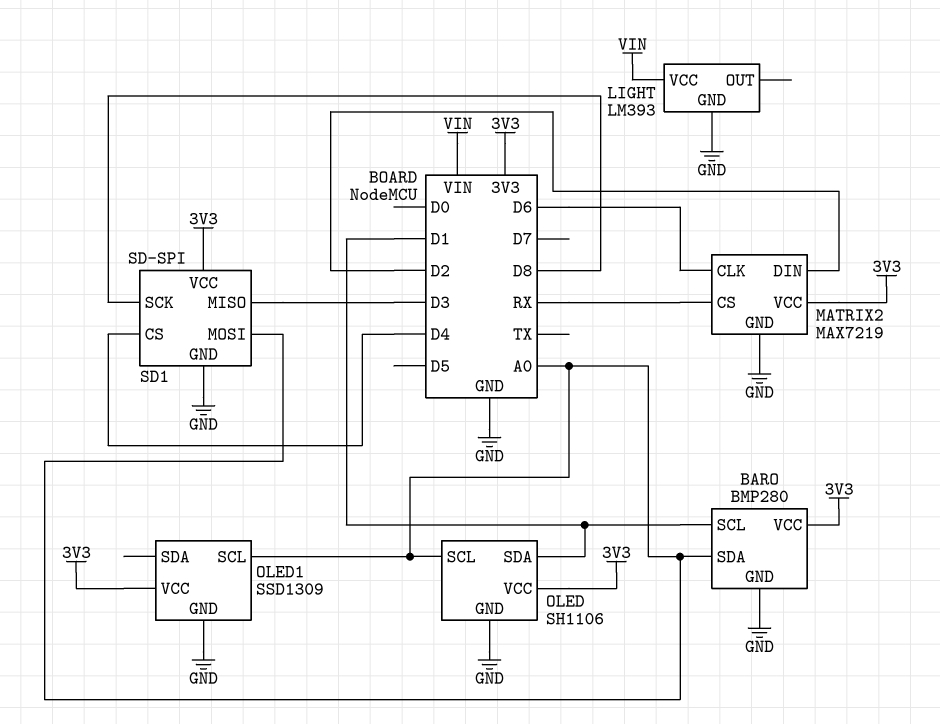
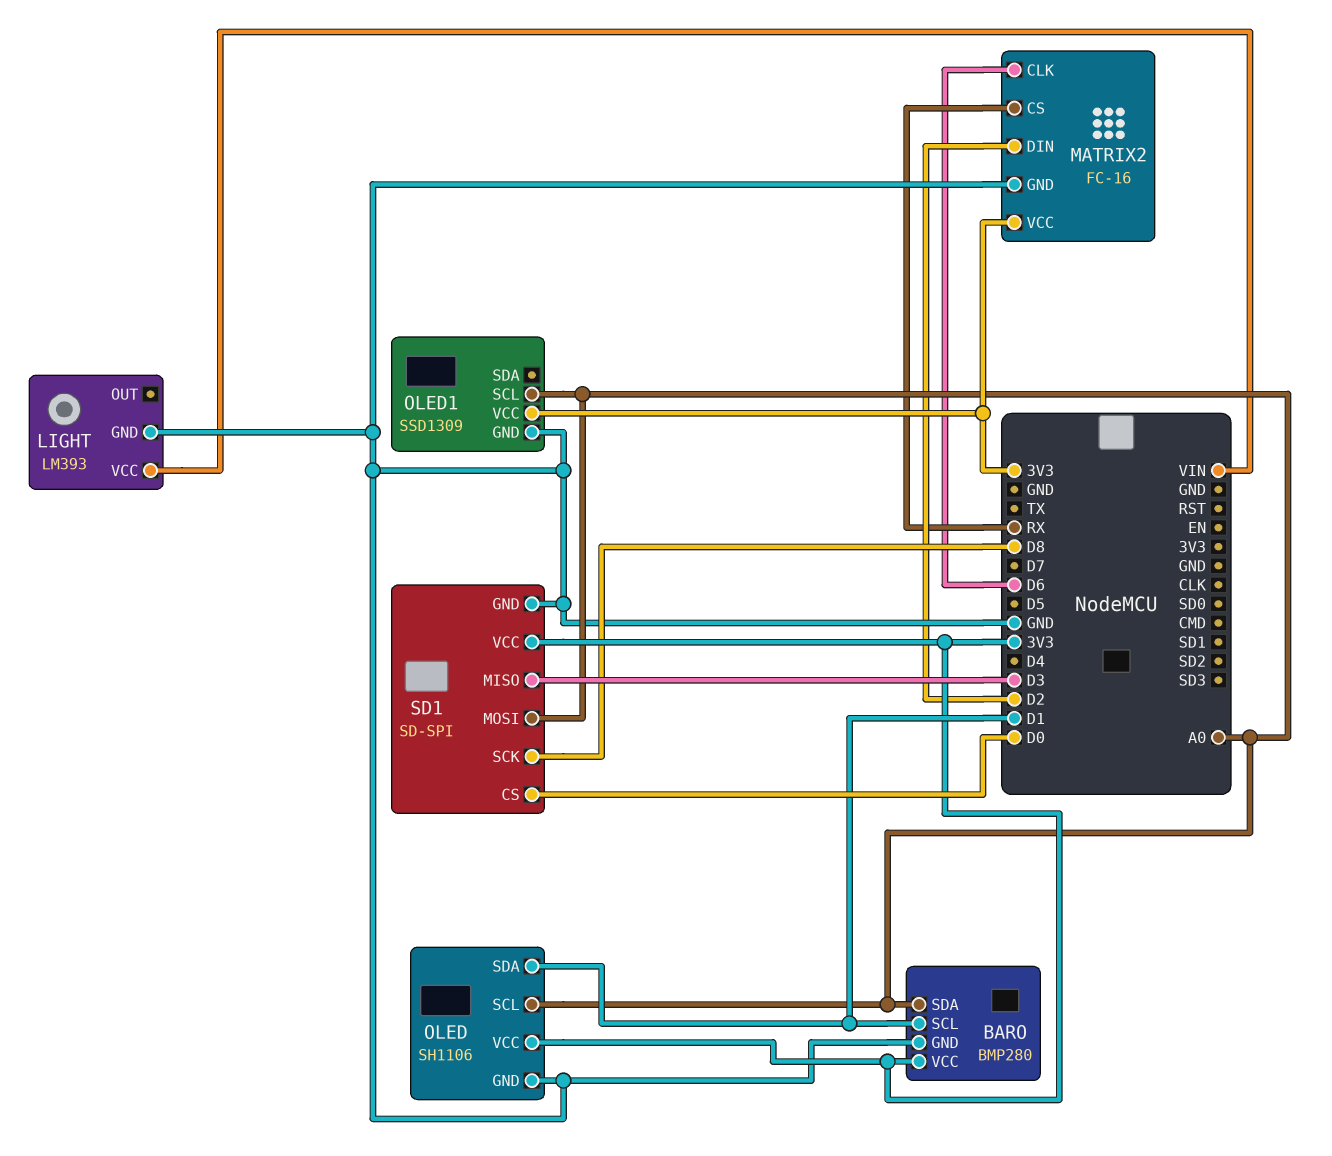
MATRIX2: MAX7219 -> FC-16
SD1 pin CS: D4 -> D0

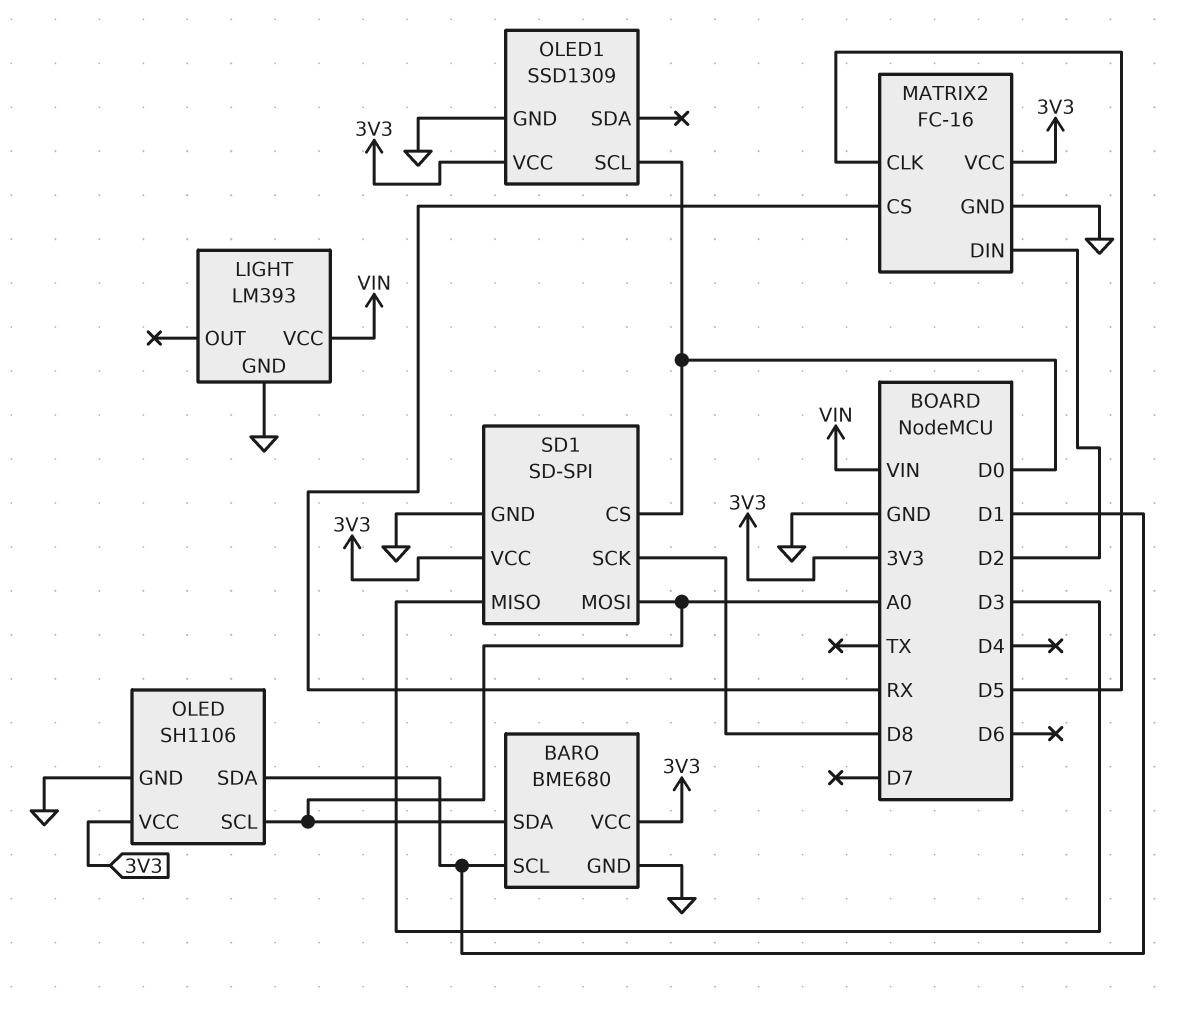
BARO: BMP280 -> BME680
MATRIX2 pin CLK: D6 -> D5
OLED1 pin SCL: A0 -> D0

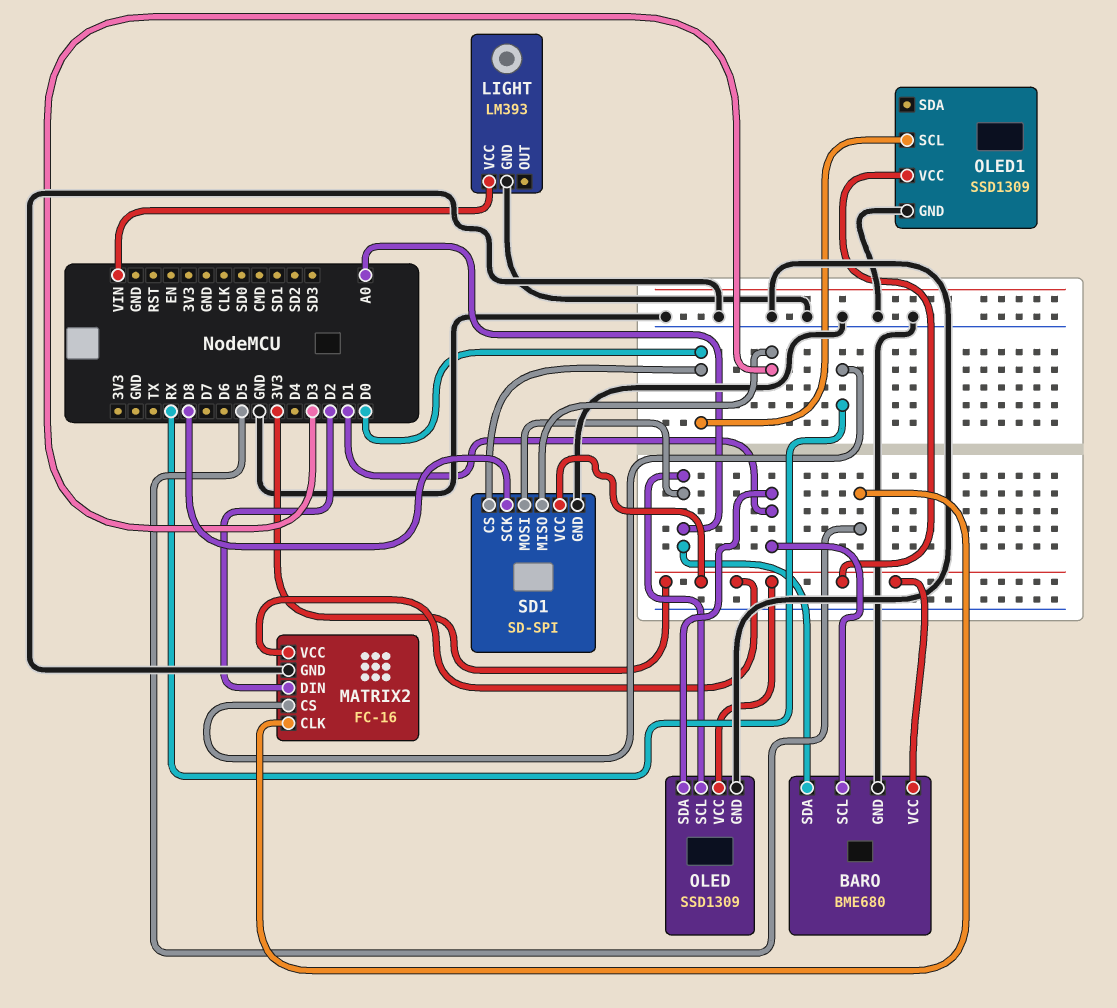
OLED: SH1106 -> SSD1309

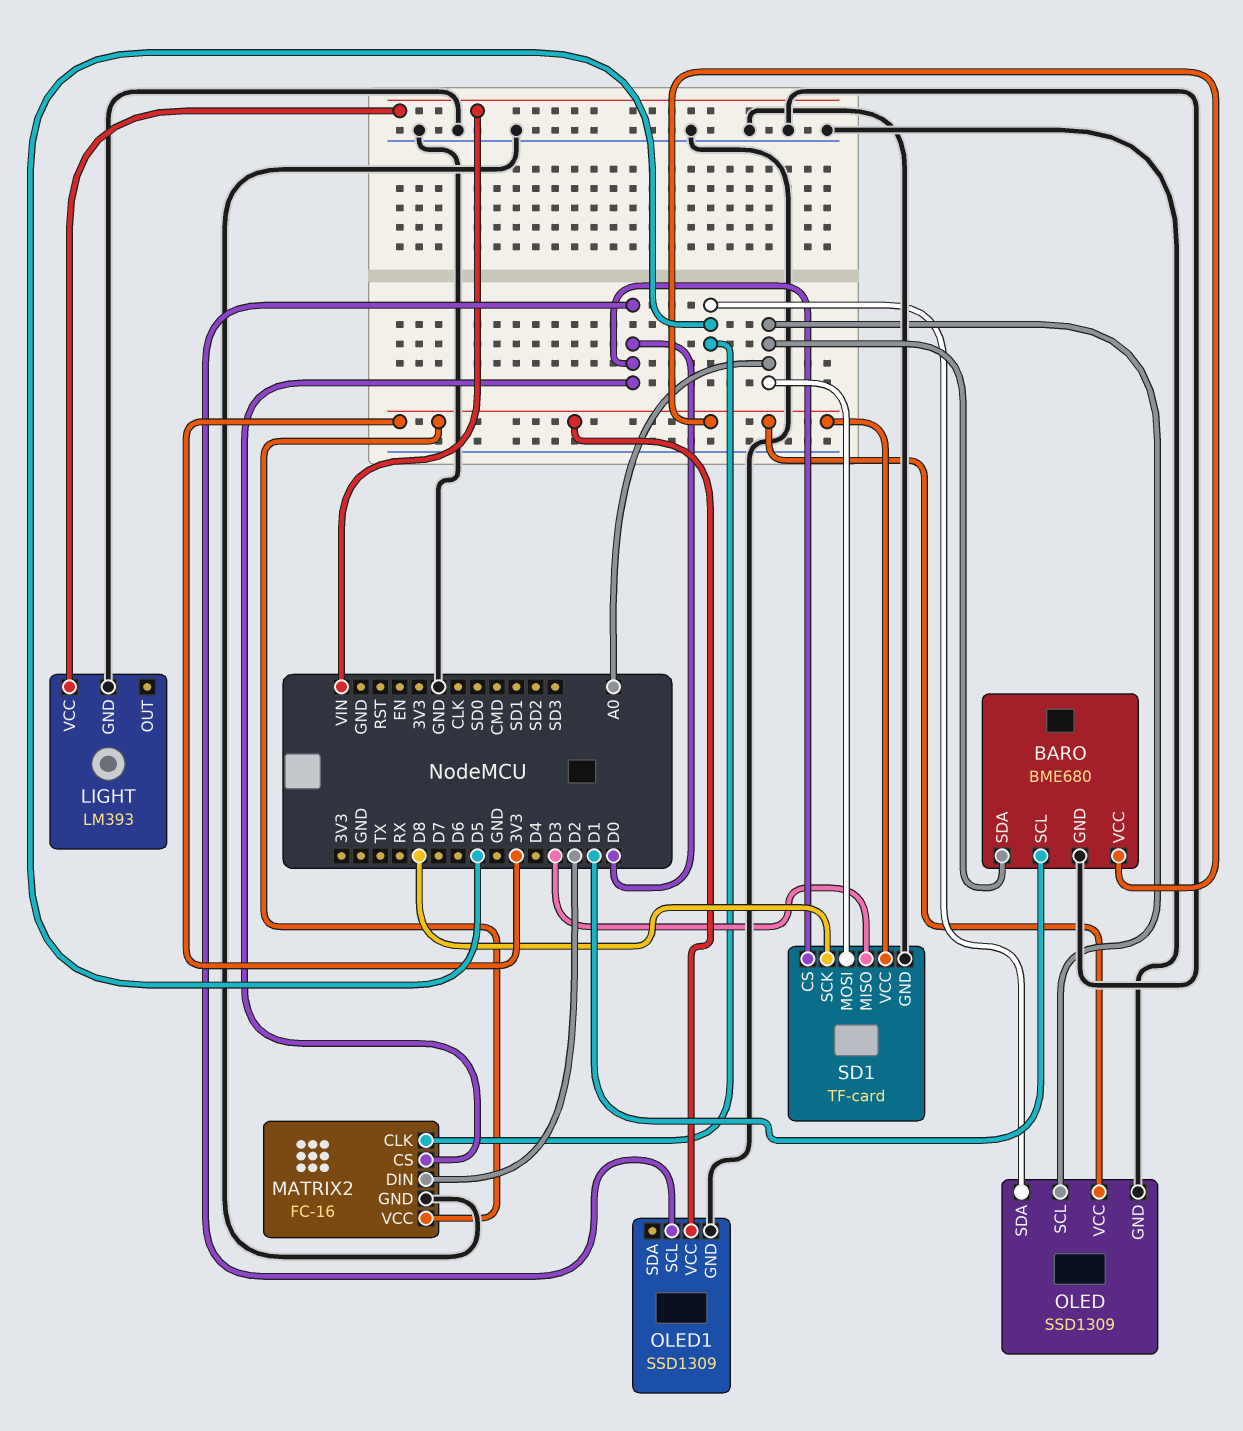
MATRIX2 pin CS: RX -> D0
OLED pin SDA: D1 -> D5
SD1: SD-SPI -> TF-card

